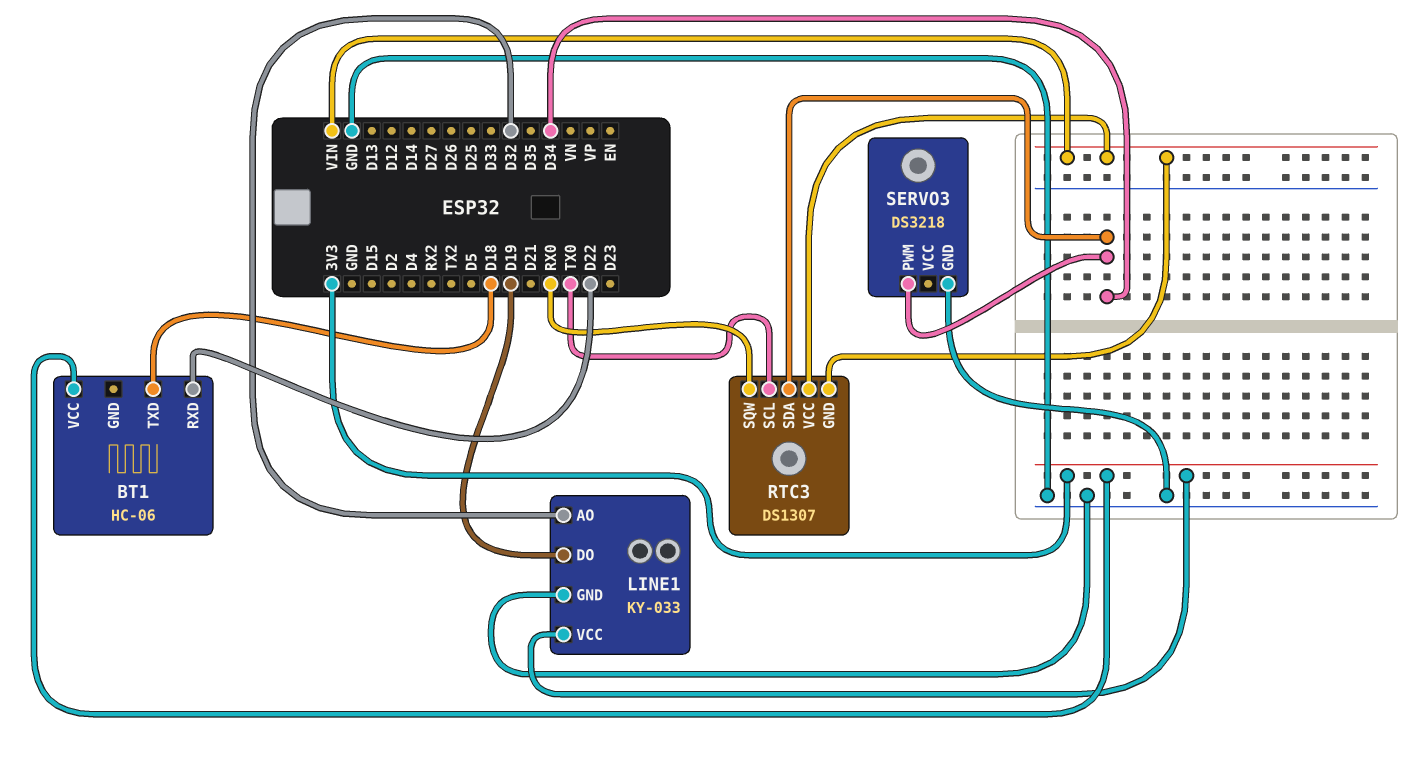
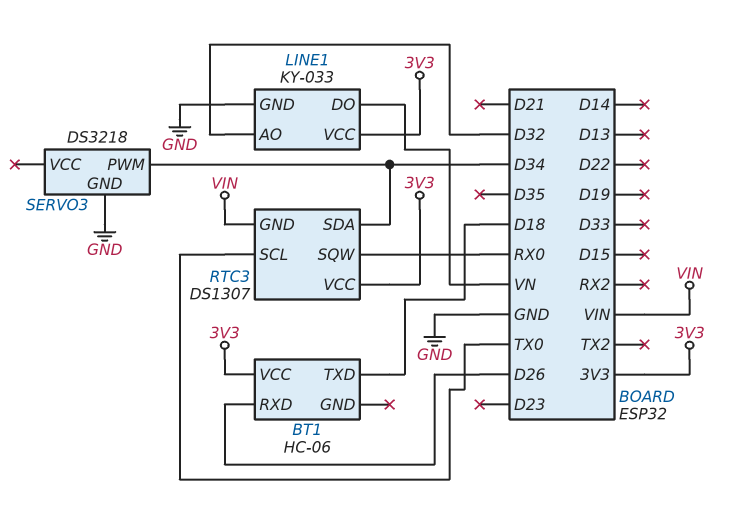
BT1 pin RXD: D22 -> D26
LINE1 pin DO: D19 -> VN
RTC3 pin VCC: VIN -> 3V3

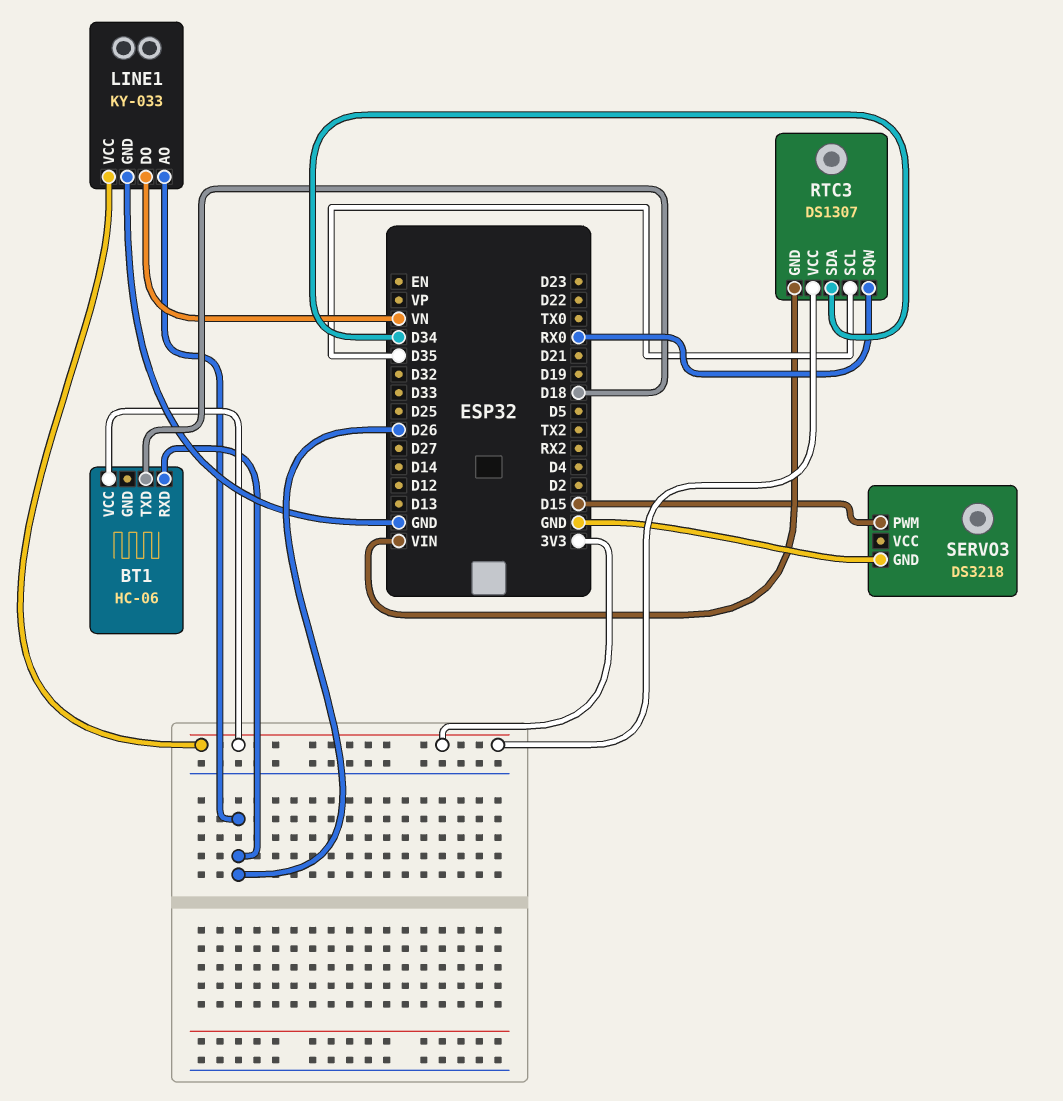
LINE1 pin AO: D32 -> D26
RTC3 pin SCL: TX0 -> D35
SERVO3 pin PWM: D34 -> D15

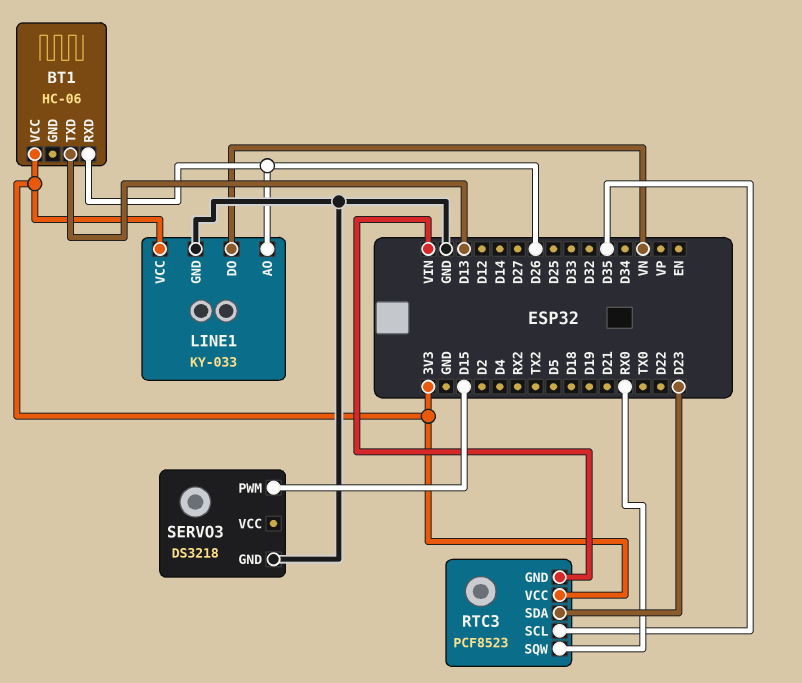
BT1 pin TXD: D18 -> D13
RTC3: DS1307 -> PCF8523
RTC3 pin SDA: D34 -> D23

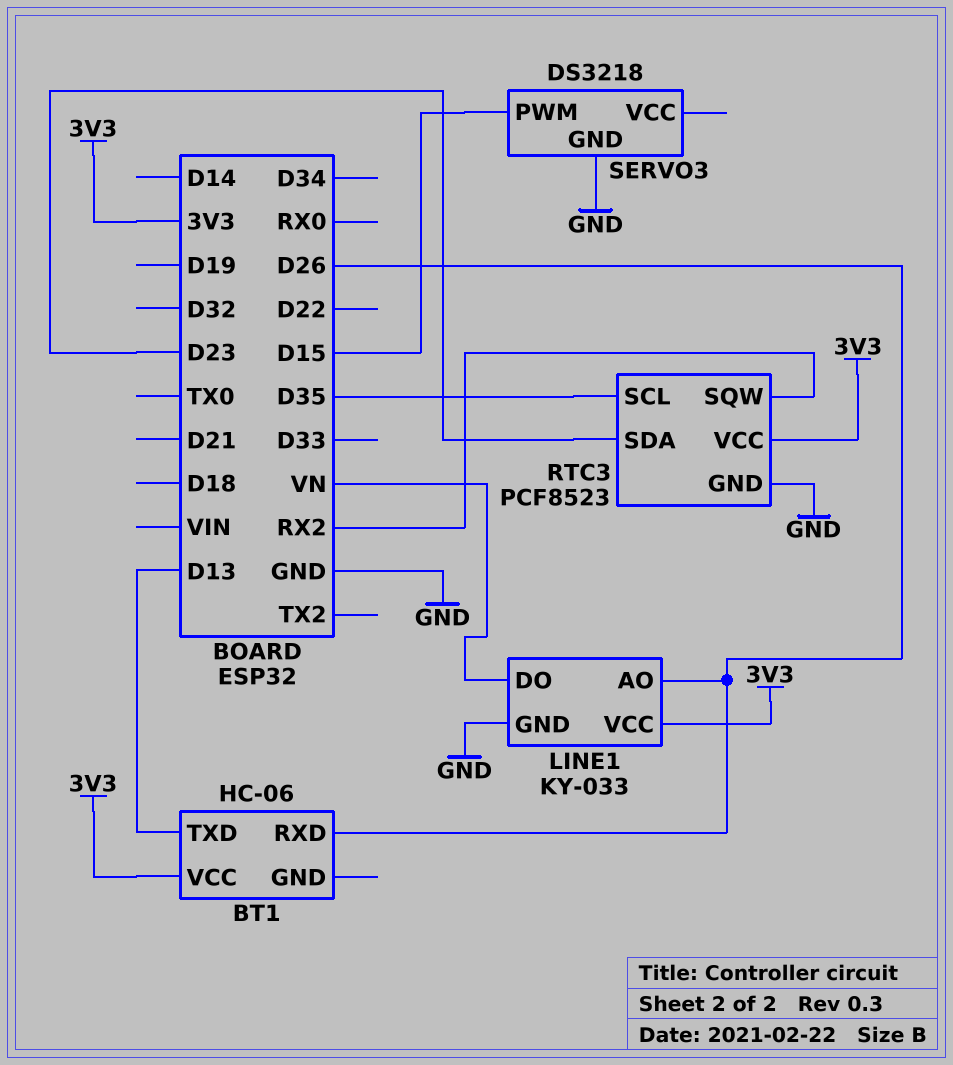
RTC3 pin GND: VIN -> GND
RTC3 pin SQW: RX0 -> RX2

